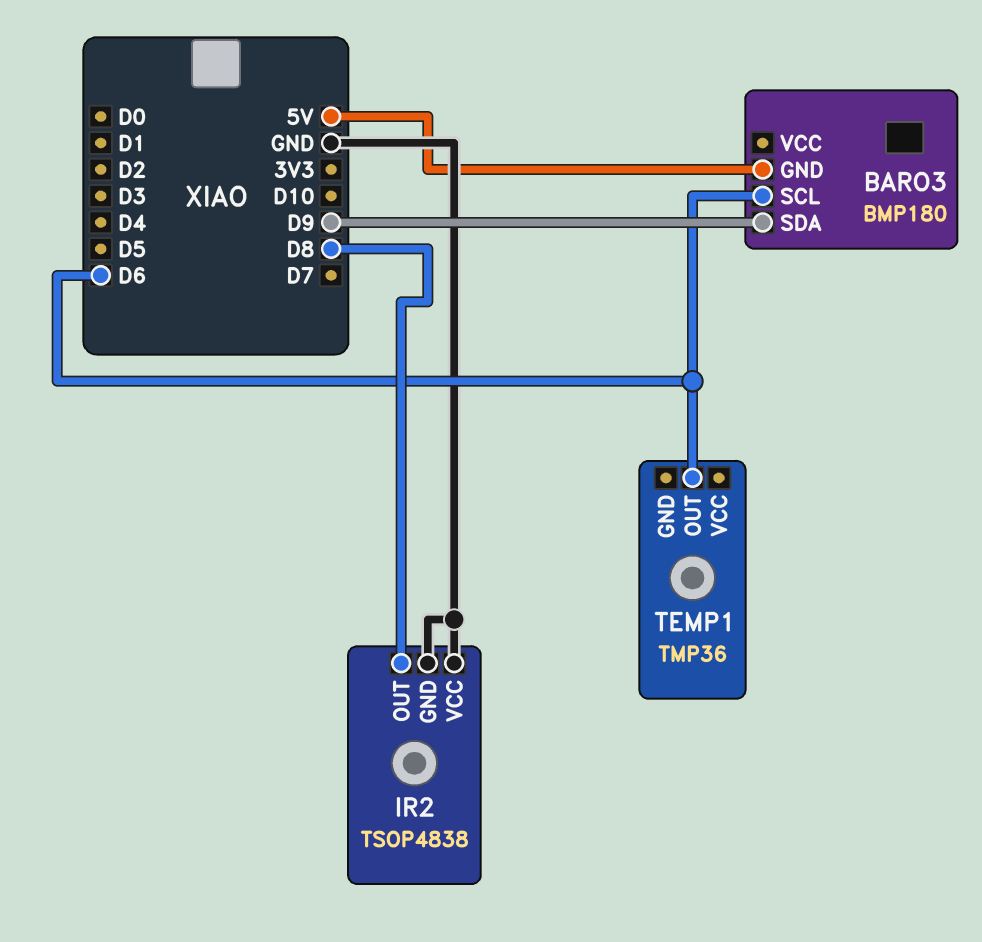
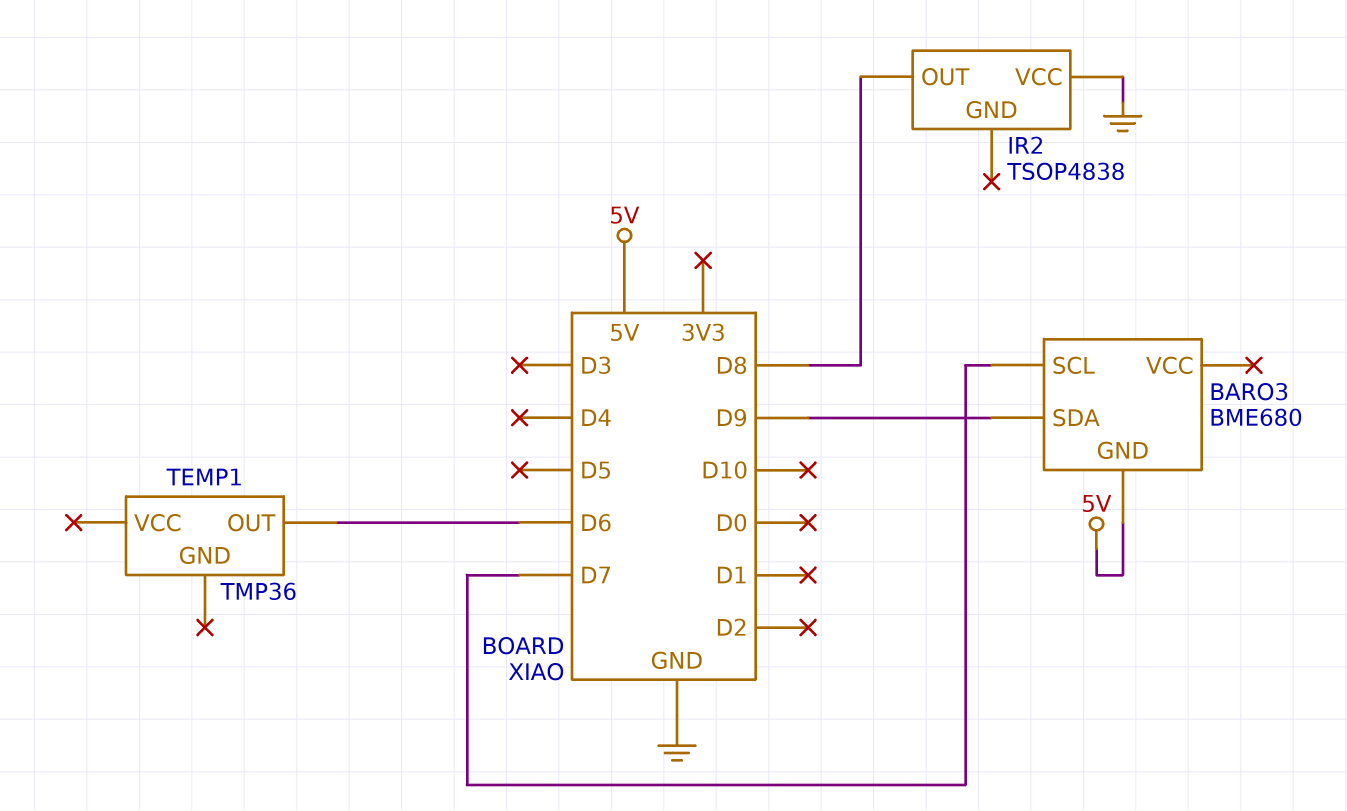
BARO3: BMP180 -> BME680
BARO3 pin SCL: D6 -> D7
IR2 pin GND: GND -> none

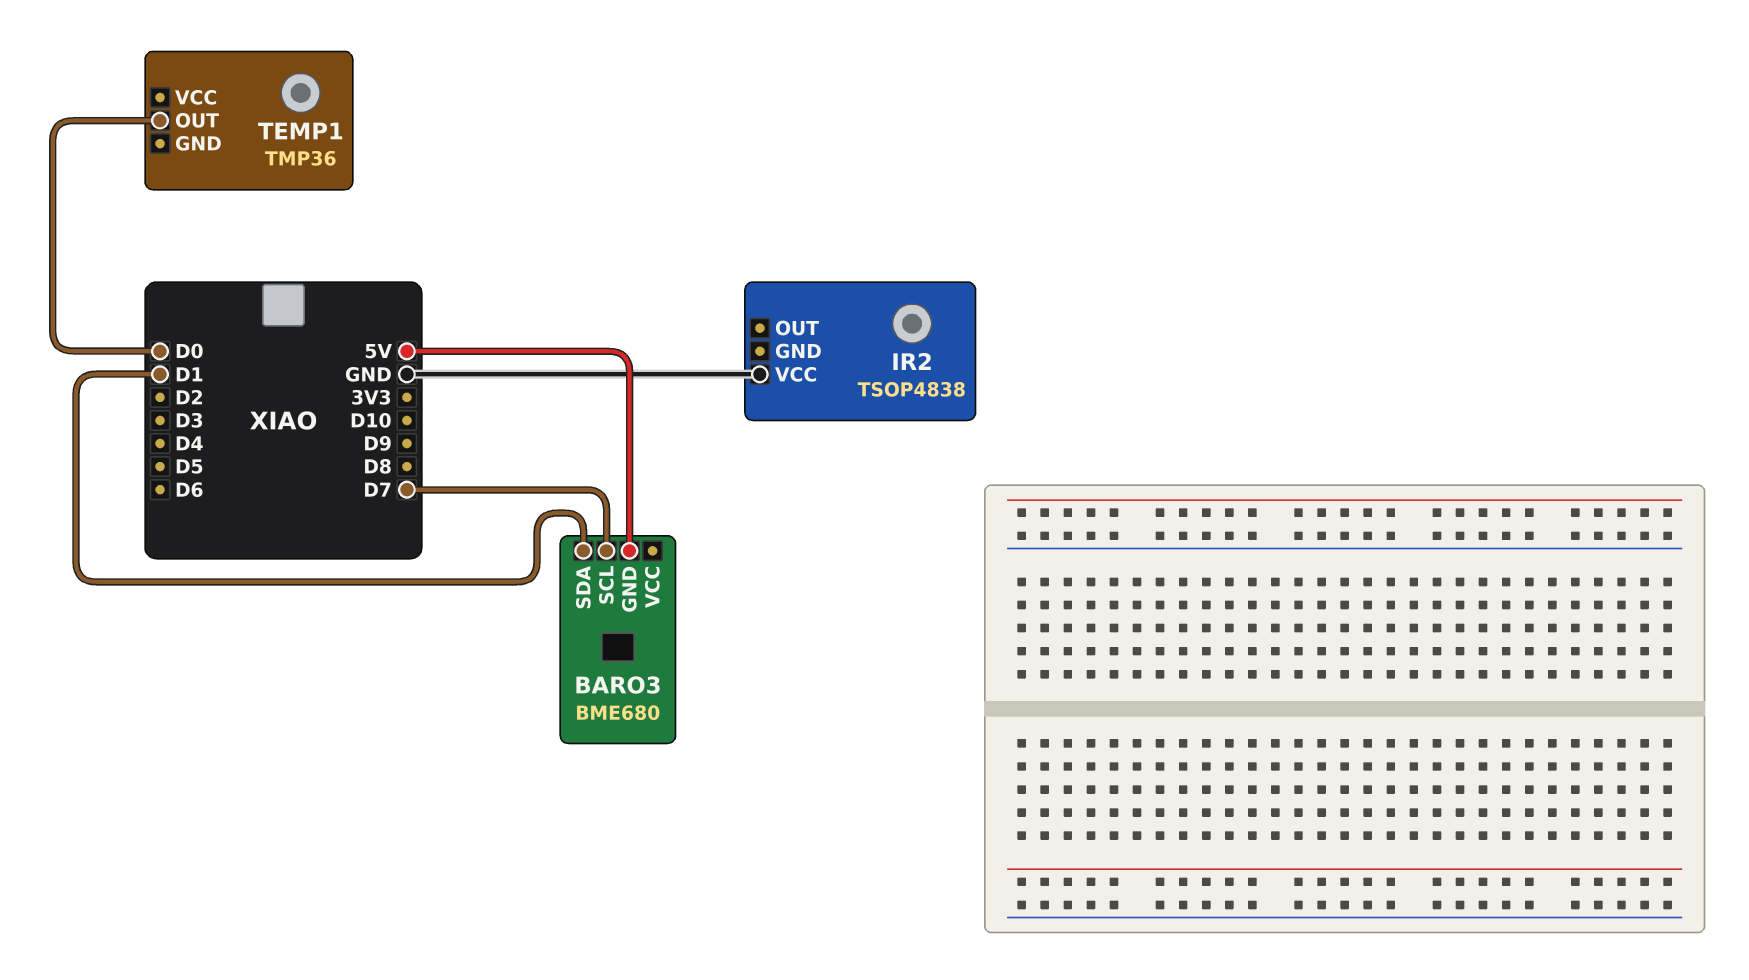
BARO3 pin SDA: D9 -> D1
IR2 pin OUT: D8 -> none
TEMP1 pin OUT: D6 -> D0

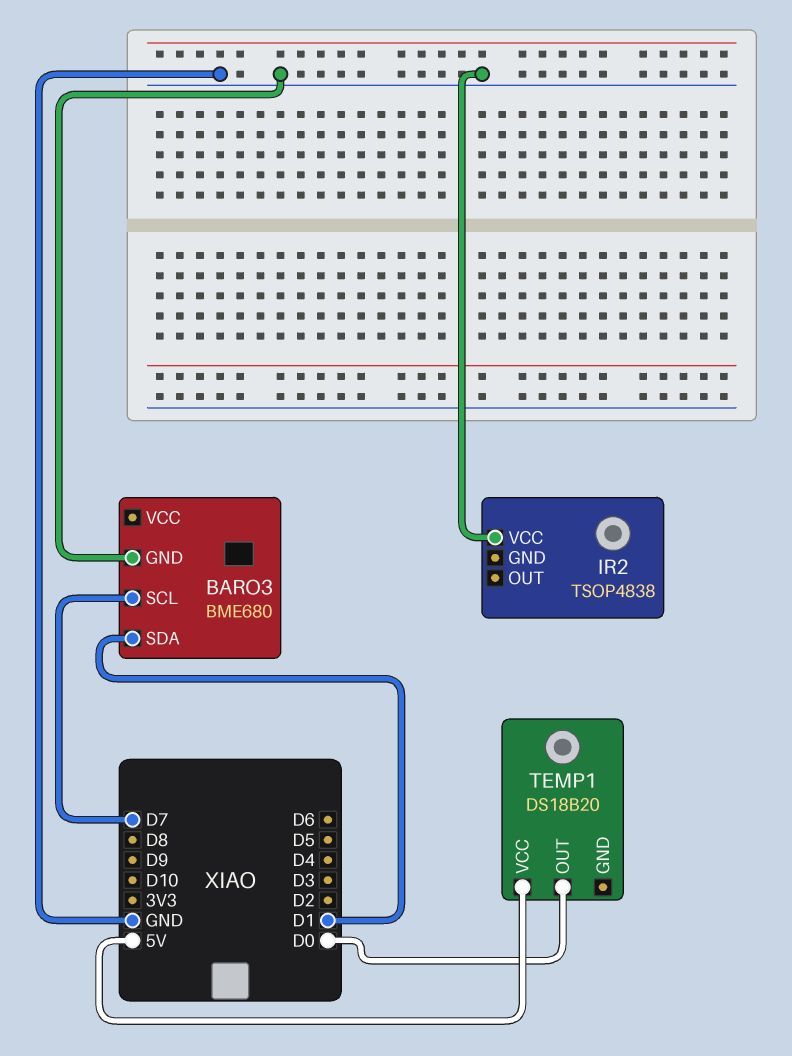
BARO3 pin GND: 5V -> GND
TEMP1: TMP36 -> DS18B20
TEMP1 pin VCC: none -> 5V

